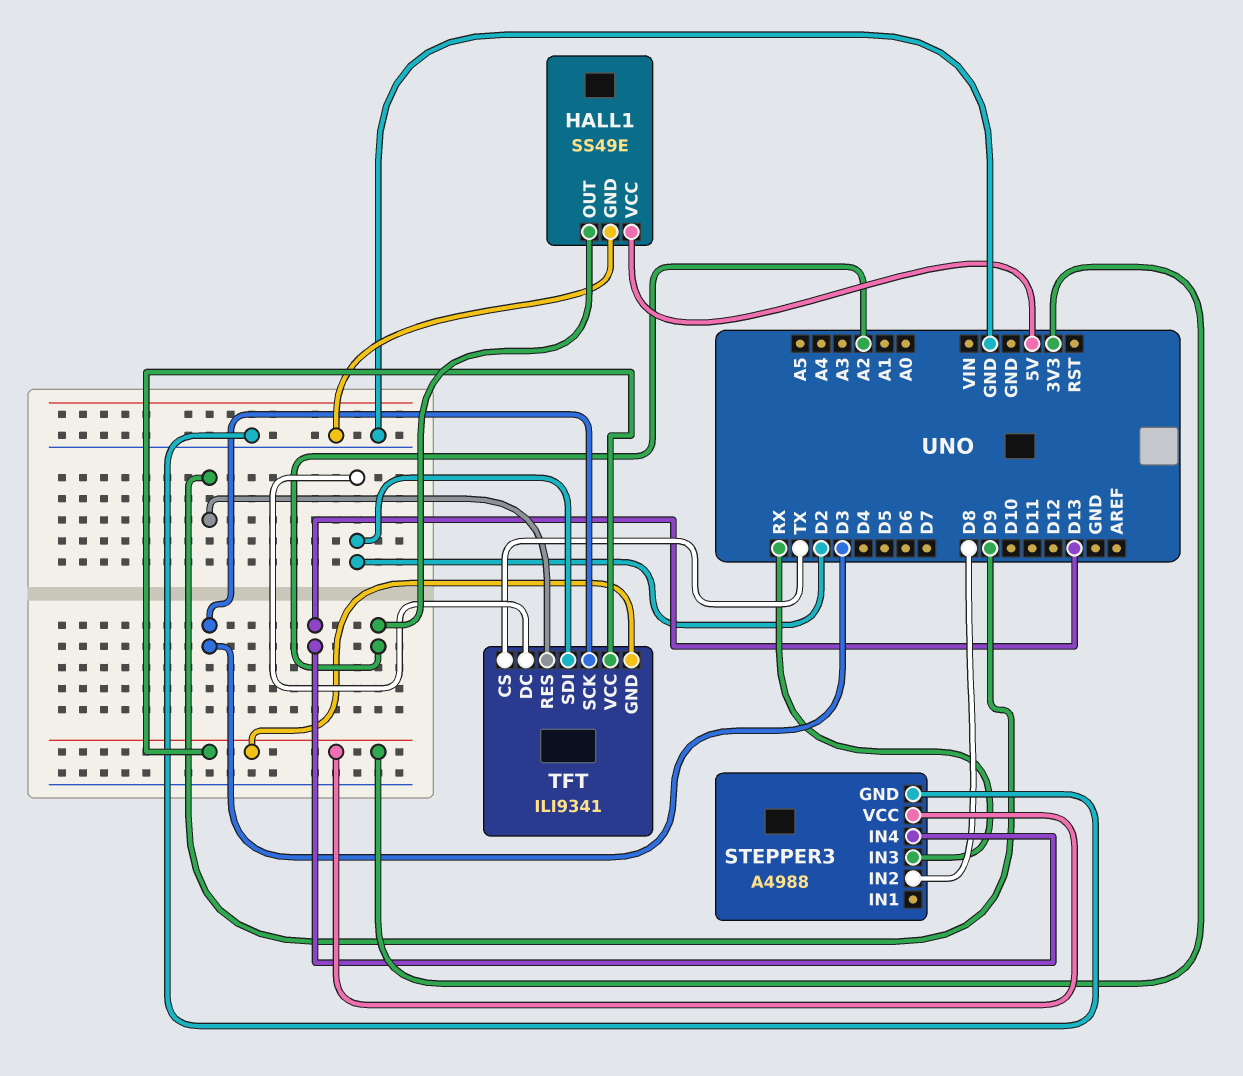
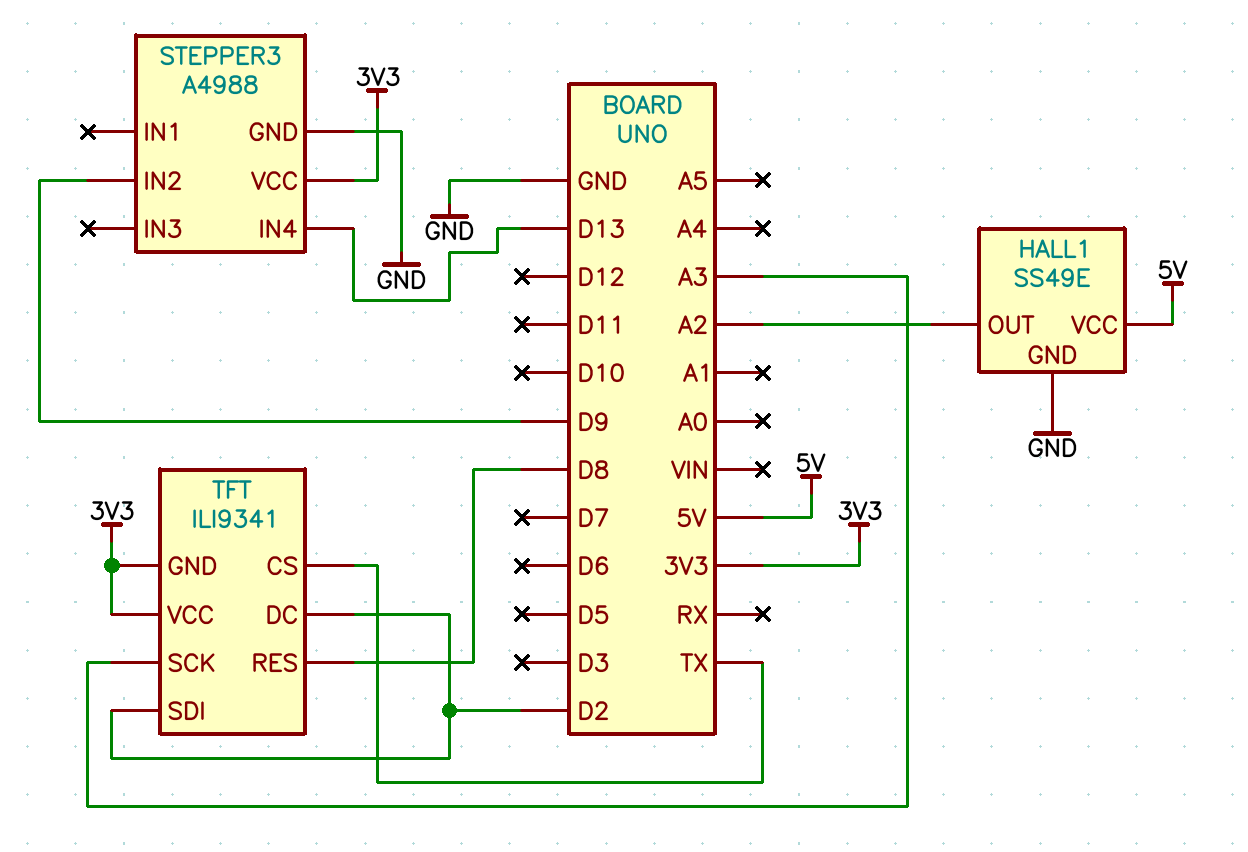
STEPPER3 pin IN2: D8 -> D9
STEPPER3 pin IN3: RX -> none
TFT pin RES: D9 -> D8
TFT pin SCK: D3 -> A3

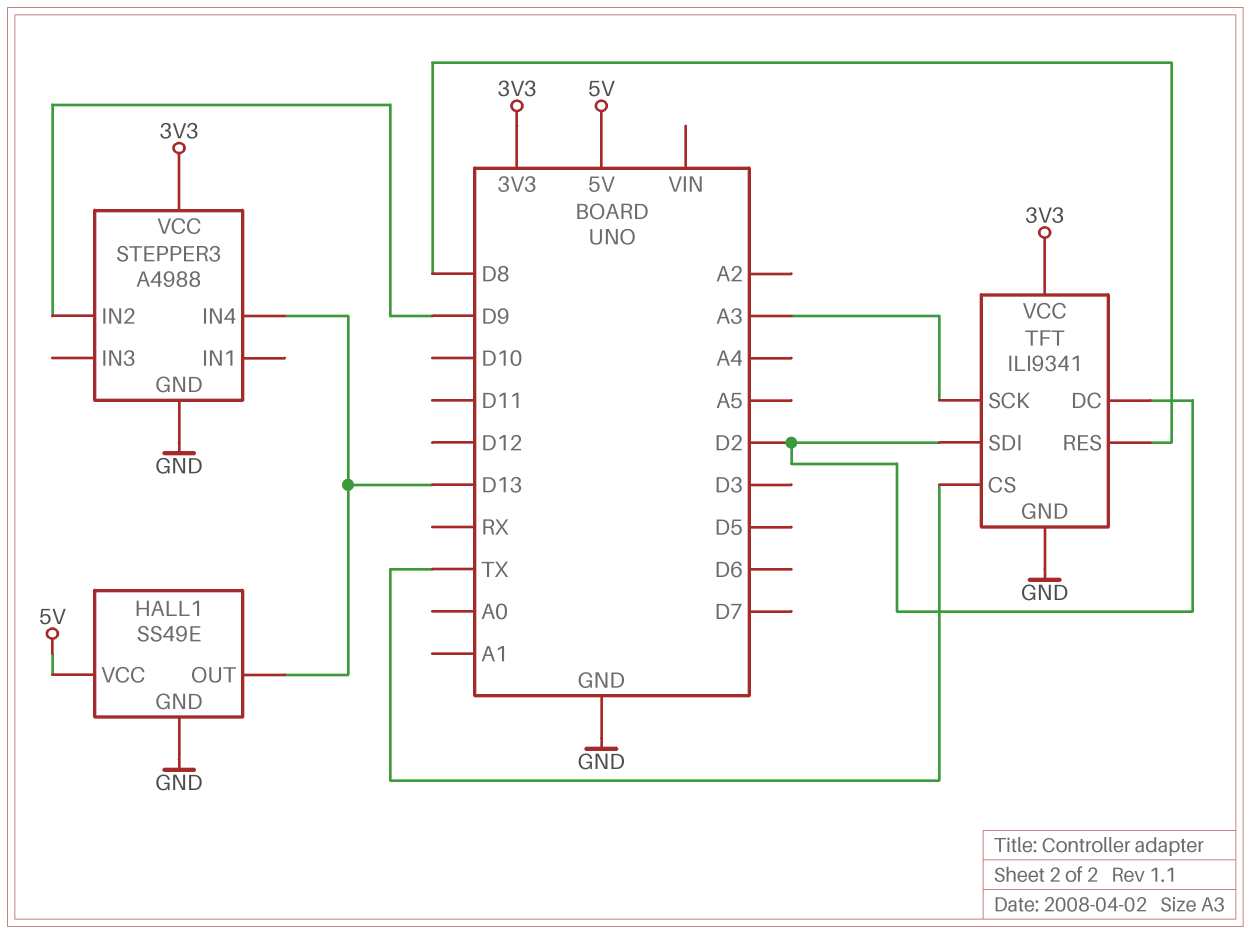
HALL1 pin OUT: A2 -> D13
TFT pin GND: 3V3 -> GND

